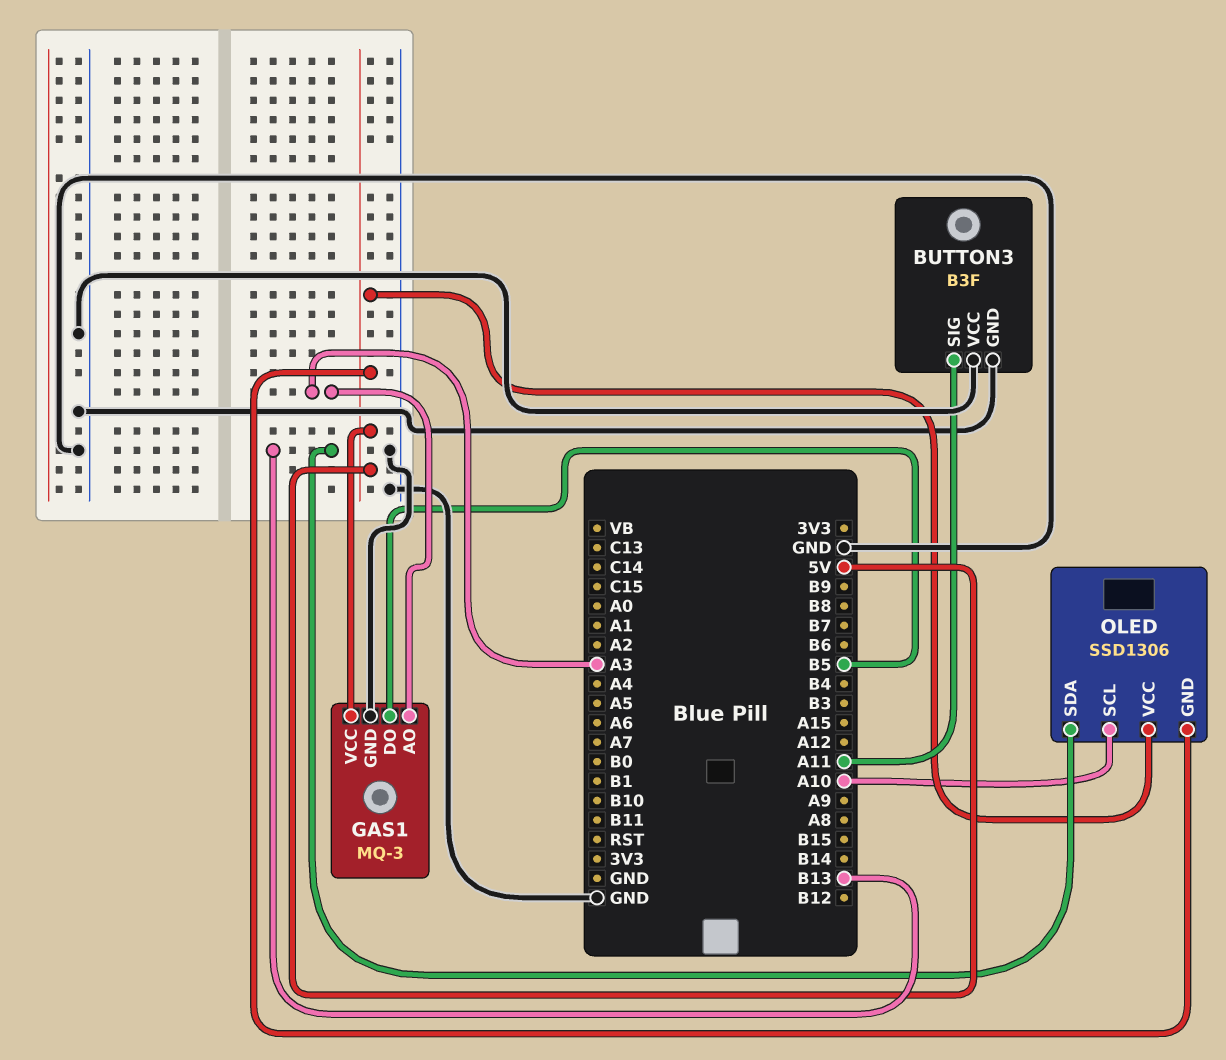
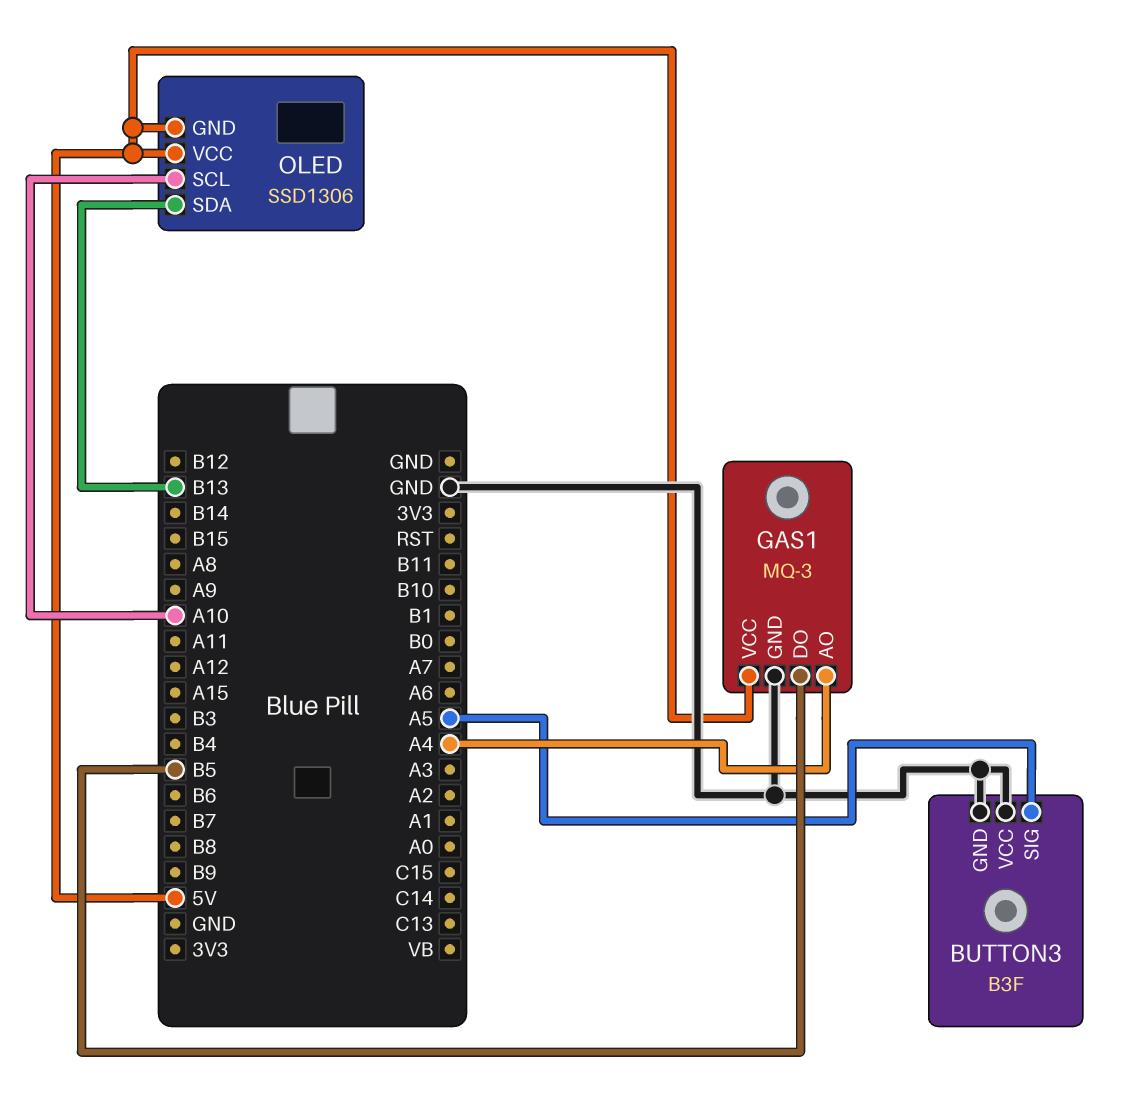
BUTTON3 pin SIG: A11 -> A5
GAS1 pin AO: A3 -> A4

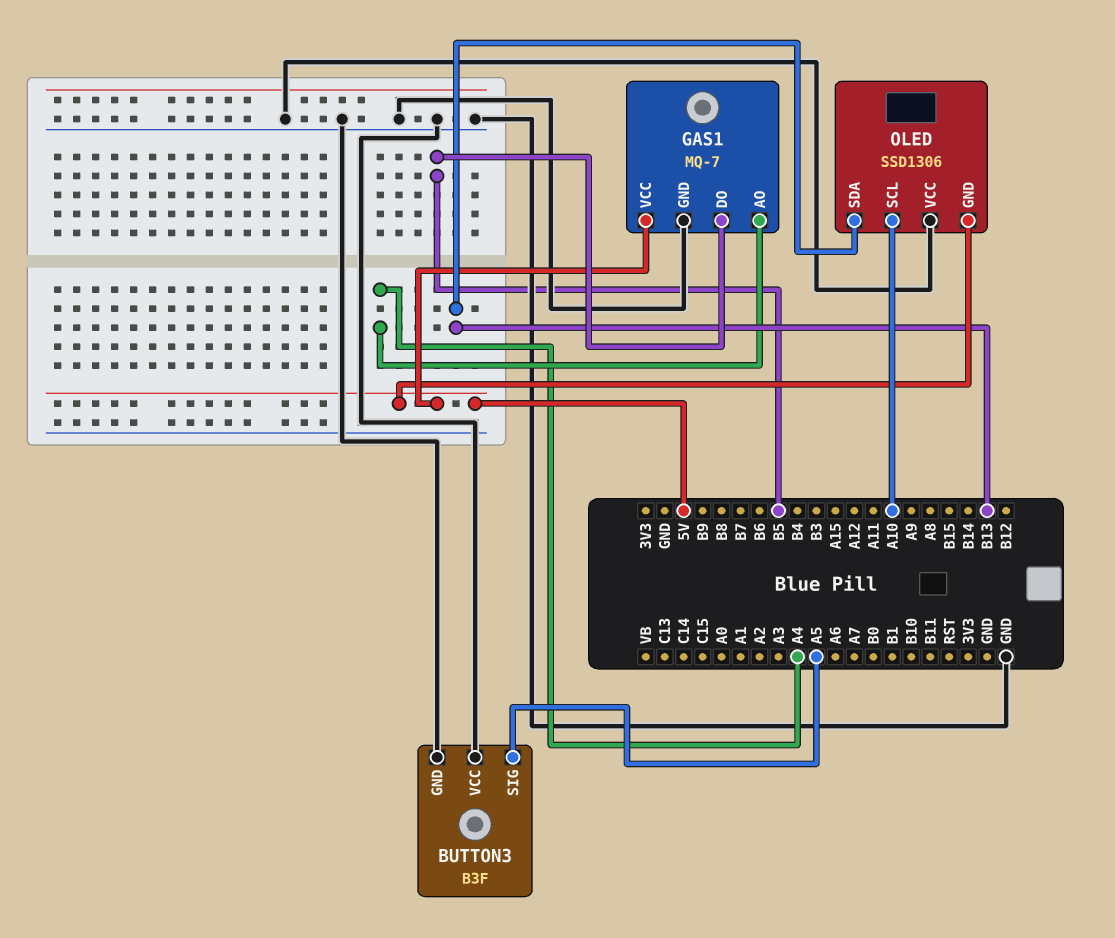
GAS1: MQ-3 -> MQ-7
OLED pin VCC: 5V -> GND

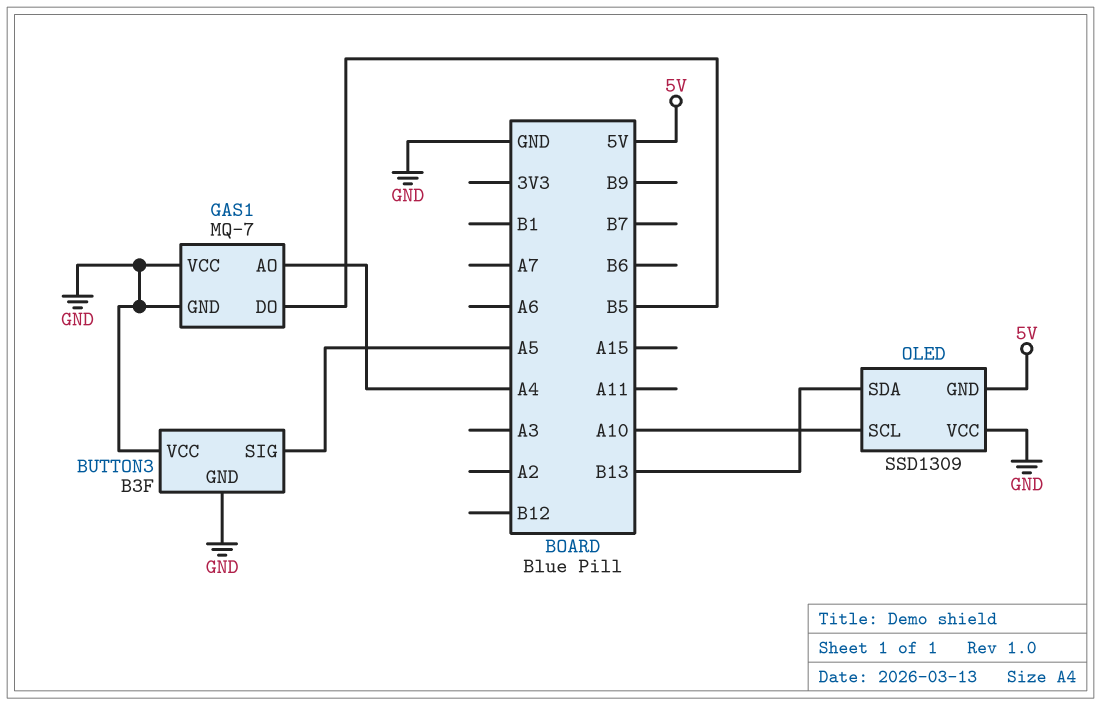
GAS1 pin VCC: 5V -> GND
OLED: SSD1306 -> SSD1309

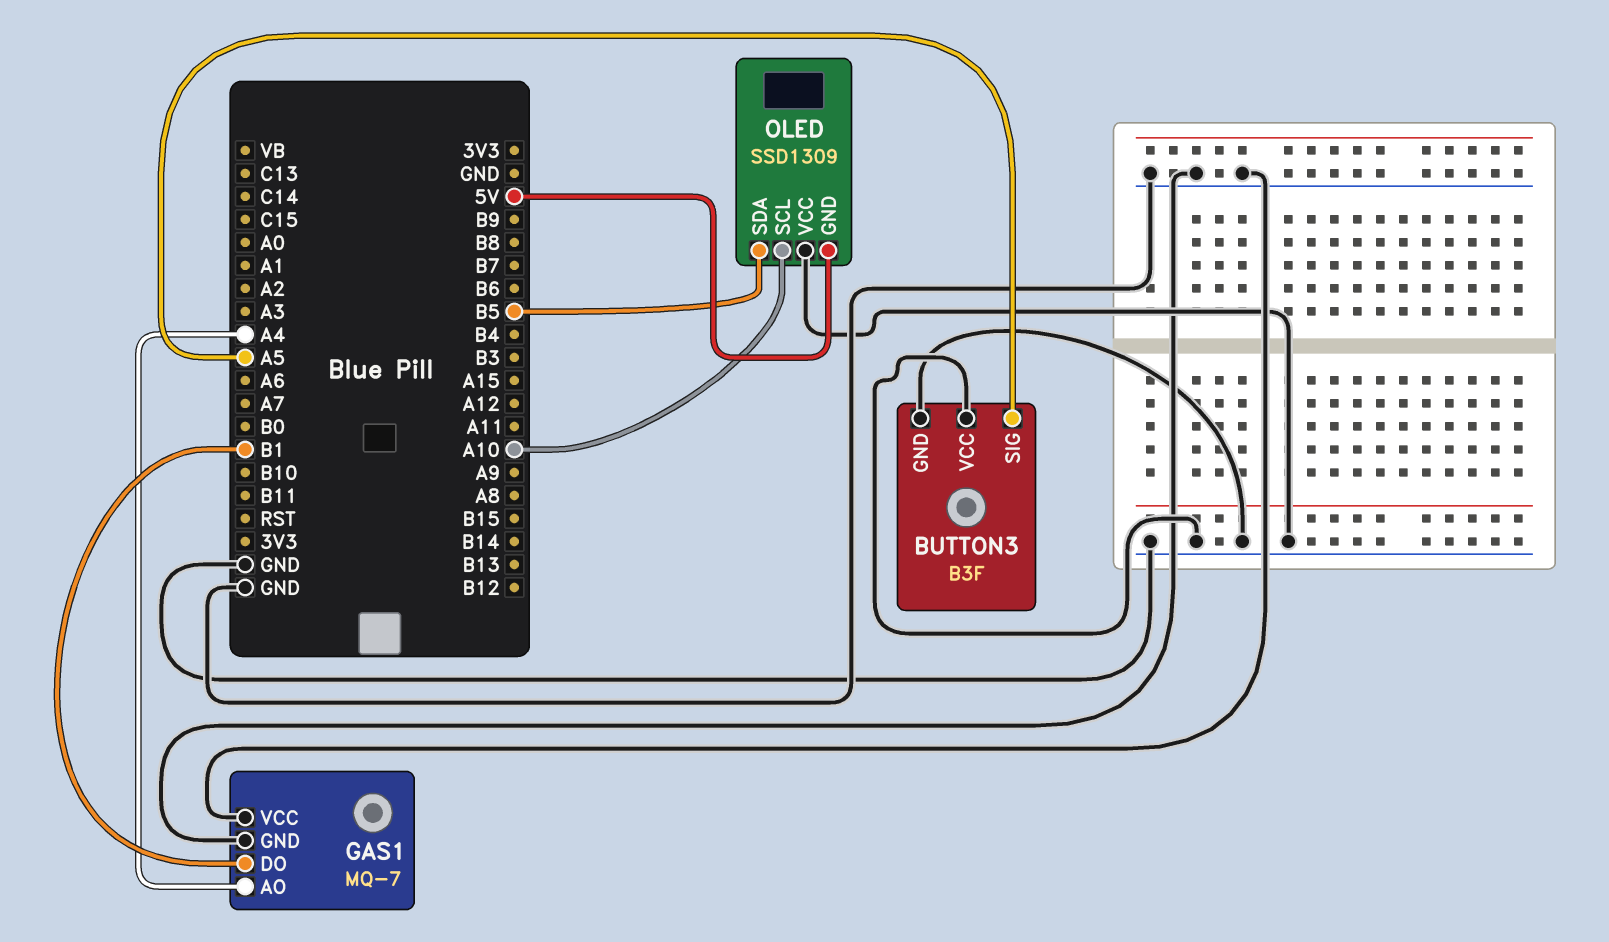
GAS1 pin DO: B5 -> B1
OLED pin SDA: B13 -> B5

